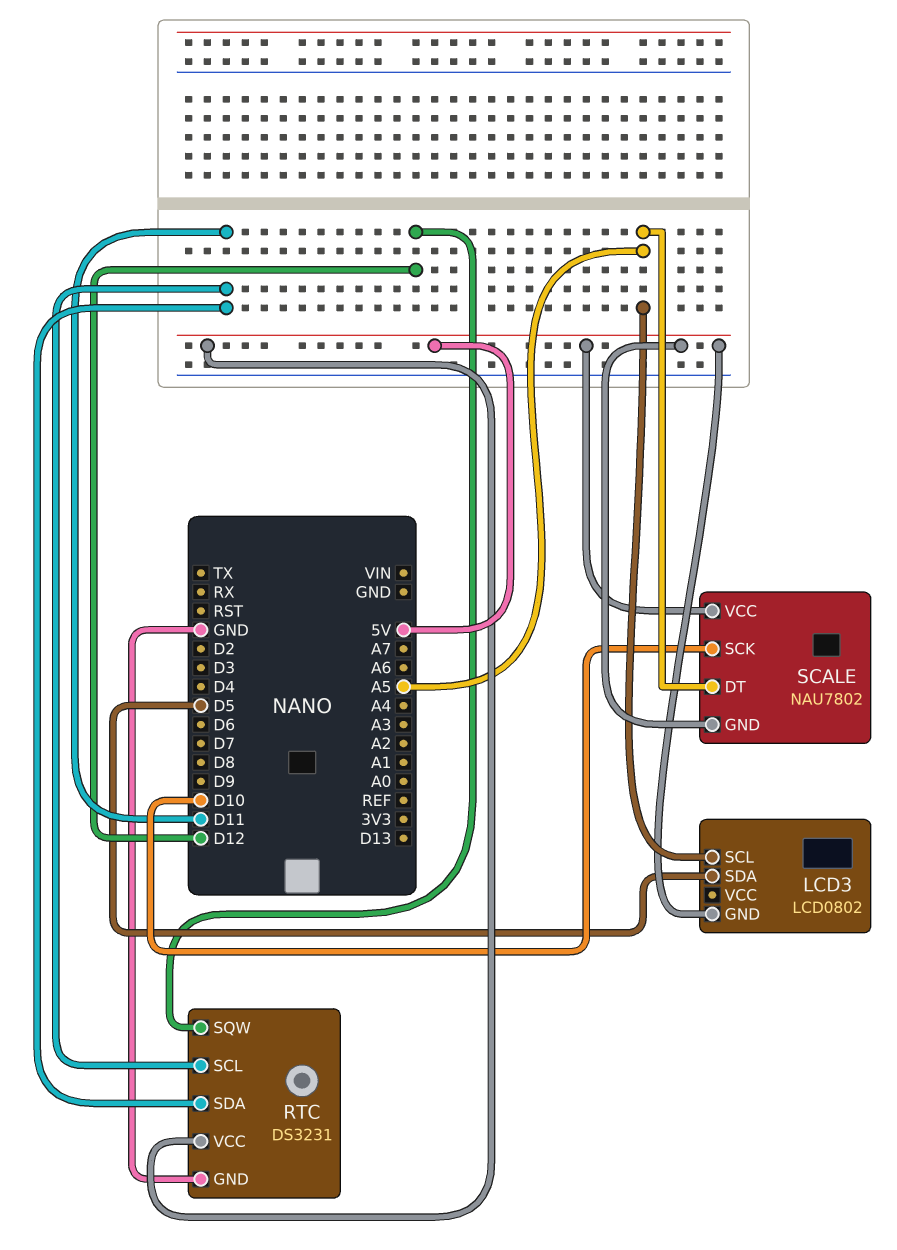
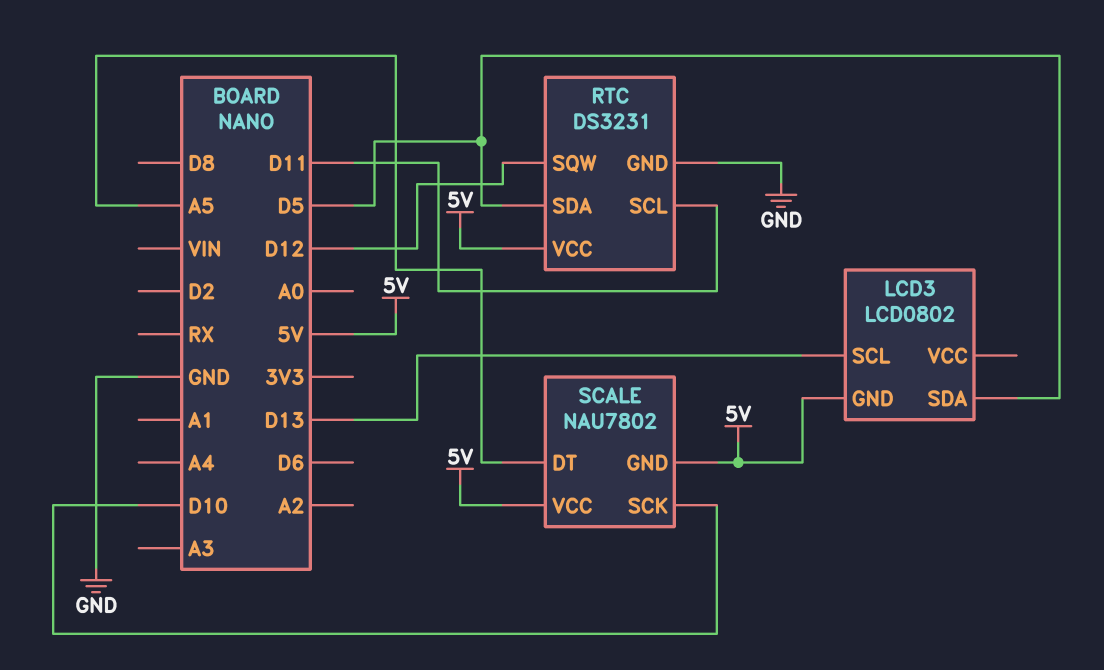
LCD3 pin SCL: A5 -> D13
RTC pin SDA: D11 -> D5

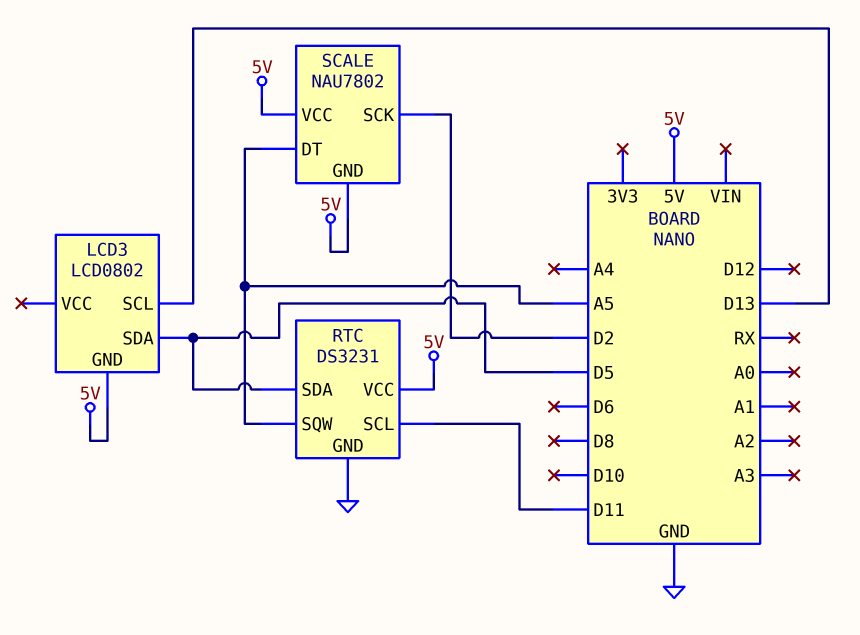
RTC pin SQW: D12 -> A5
SCALE pin SCK: D10 -> D2

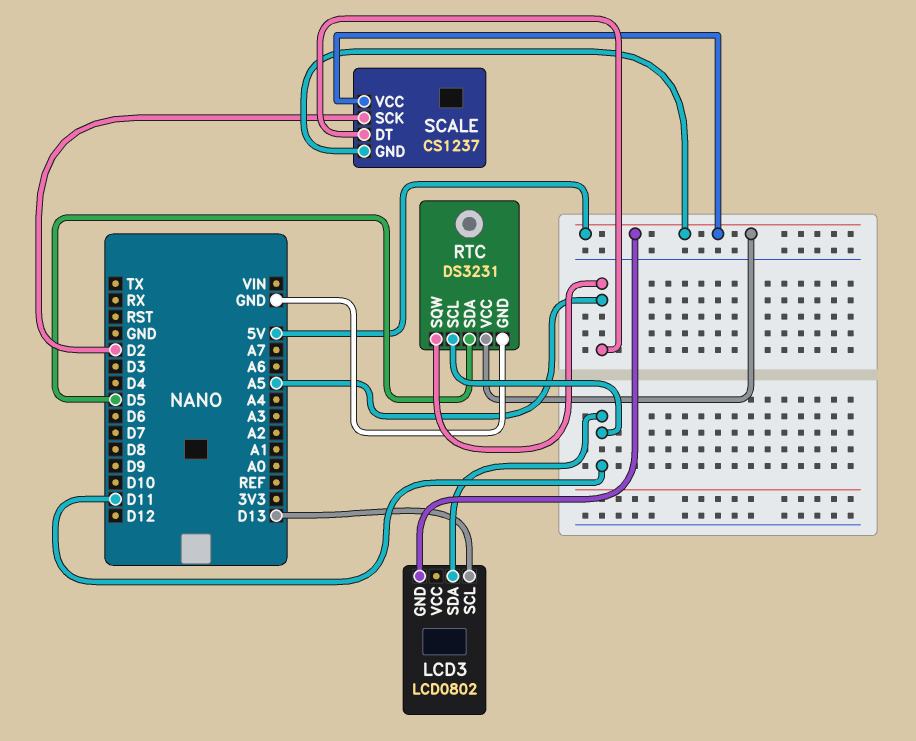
LCD3 pin SDA: D5 -> D11
SCALE: NAU7802 -> CS1237

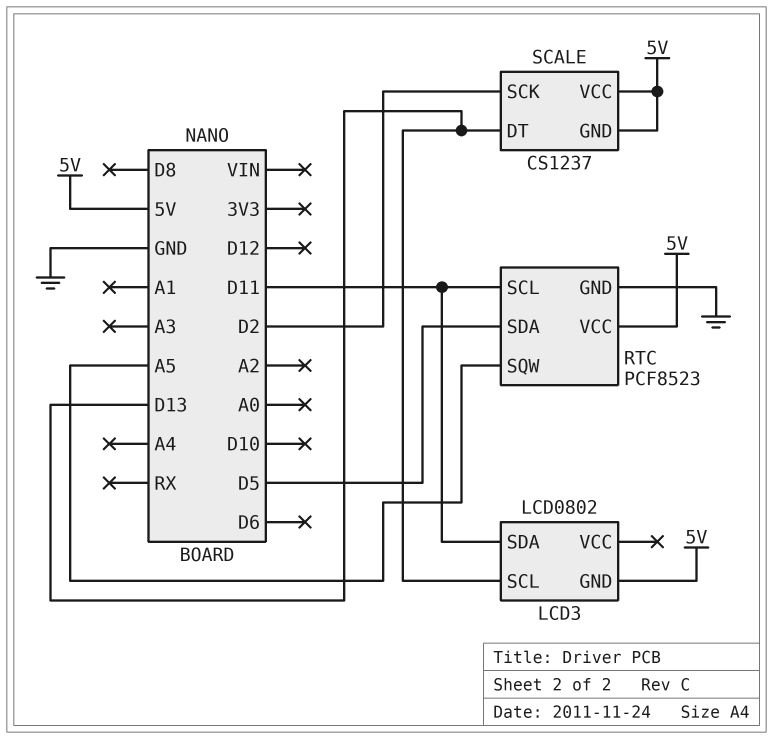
RTC: DS3231 -> PCF8523
SCALE pin DT: A5 -> D13

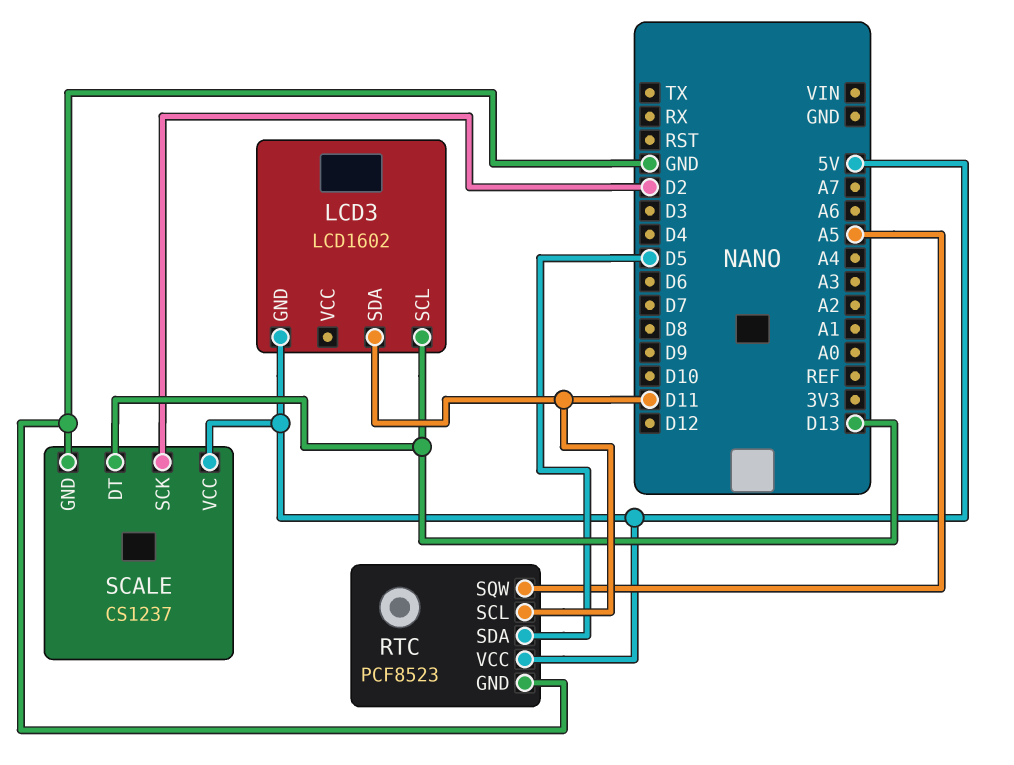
LCD3: LCD0802 -> LCD1602
SCALE pin GND: 5V -> GND

